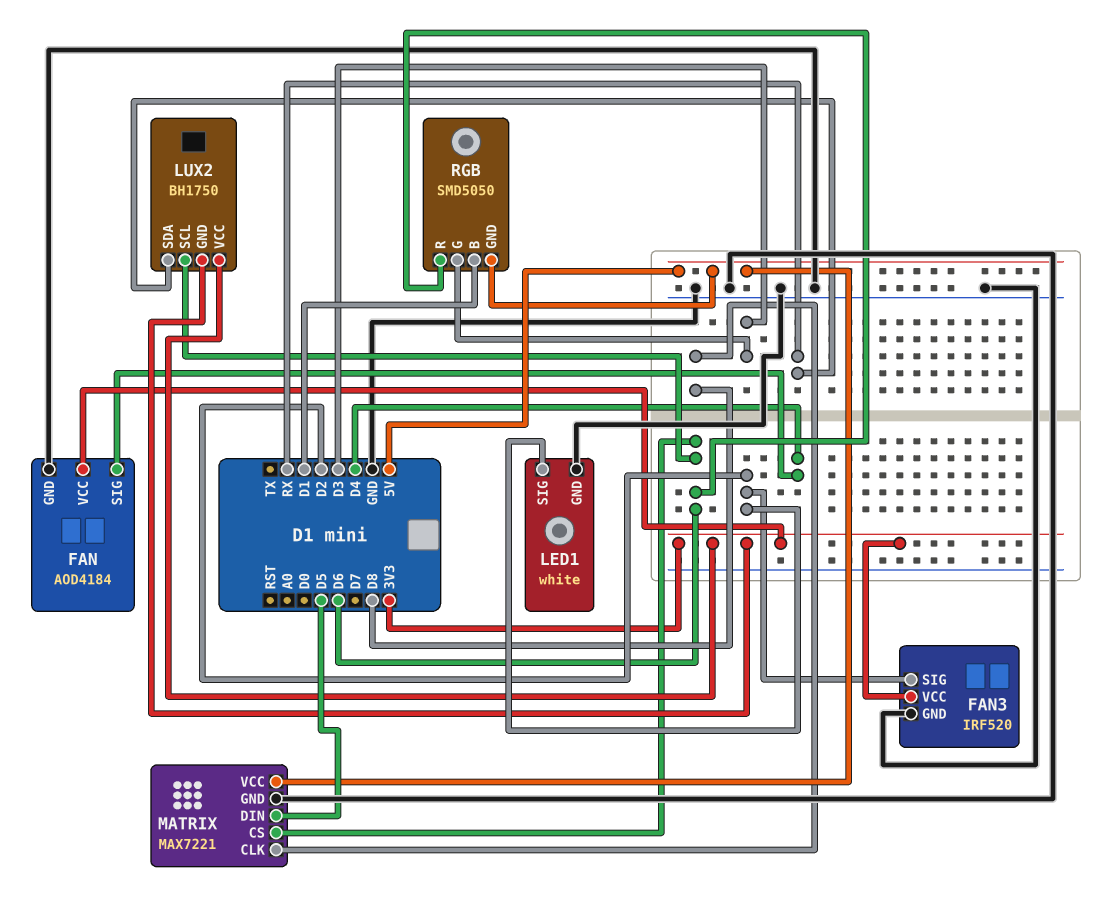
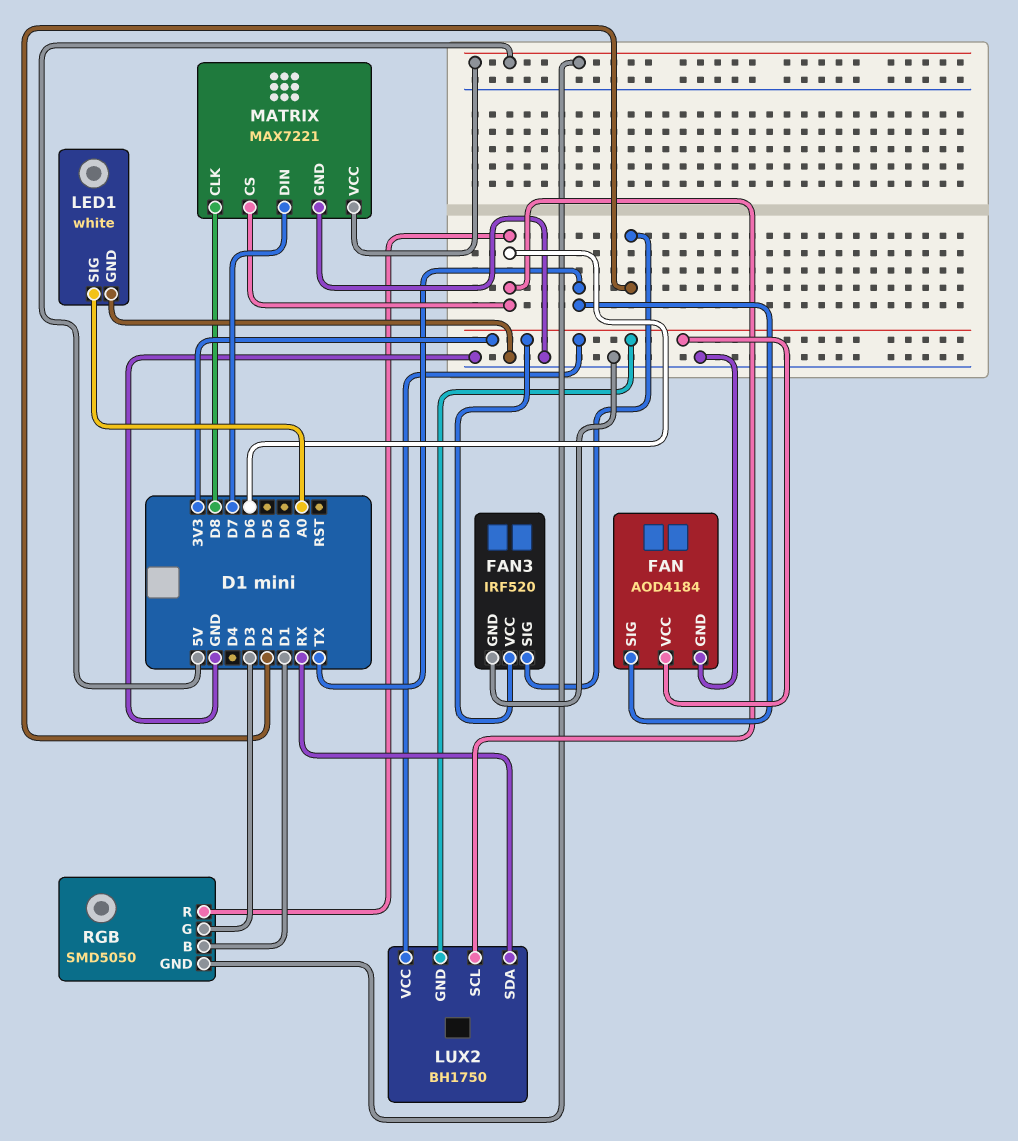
FAN pin SIG: D4 -> TX
LED1 pin SIG: D2 -> A0
MATRIX pin DIN: D5 -> D7

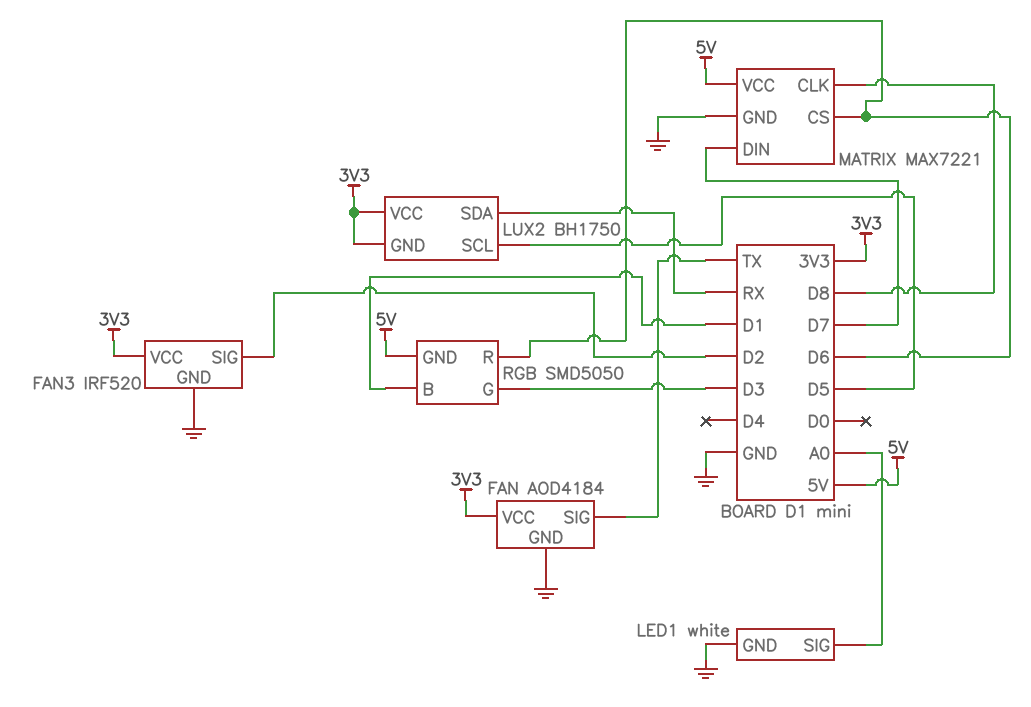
LUX2 pin SCL: D6 -> D5

